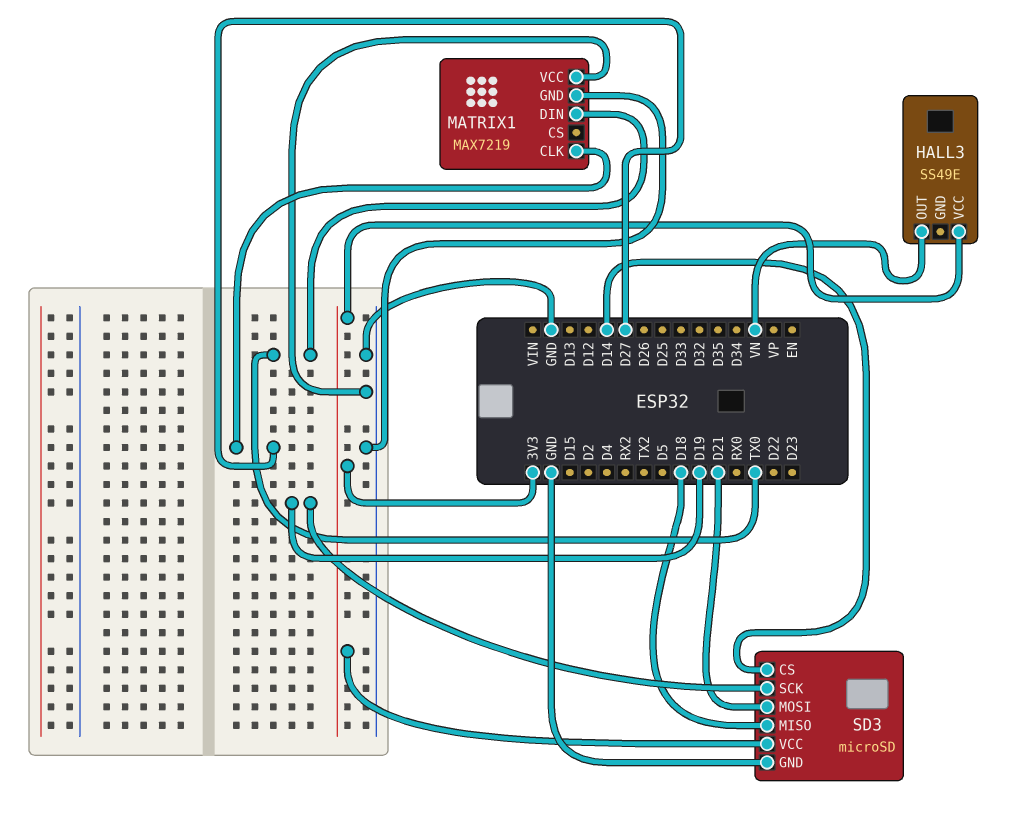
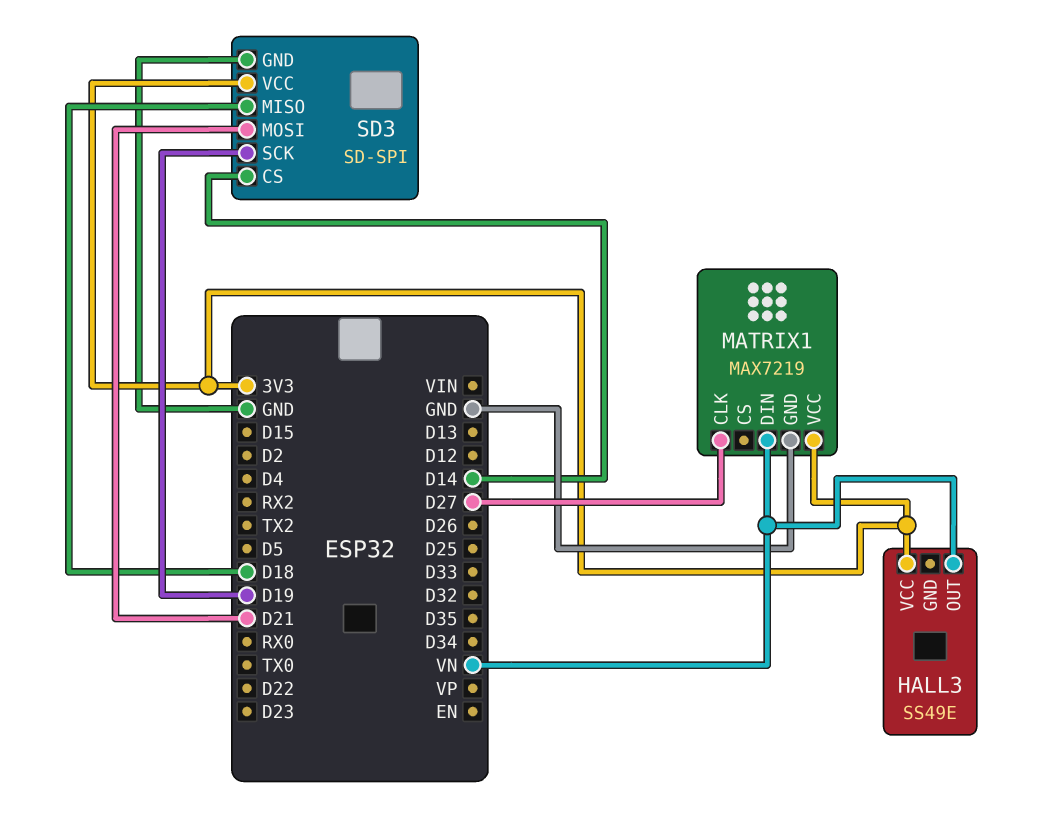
MATRIX1 pin DIN: TX0 -> VN
MATRIX1 pin VCC: GND -> 3V3
SD3: microSD -> SD-SPI

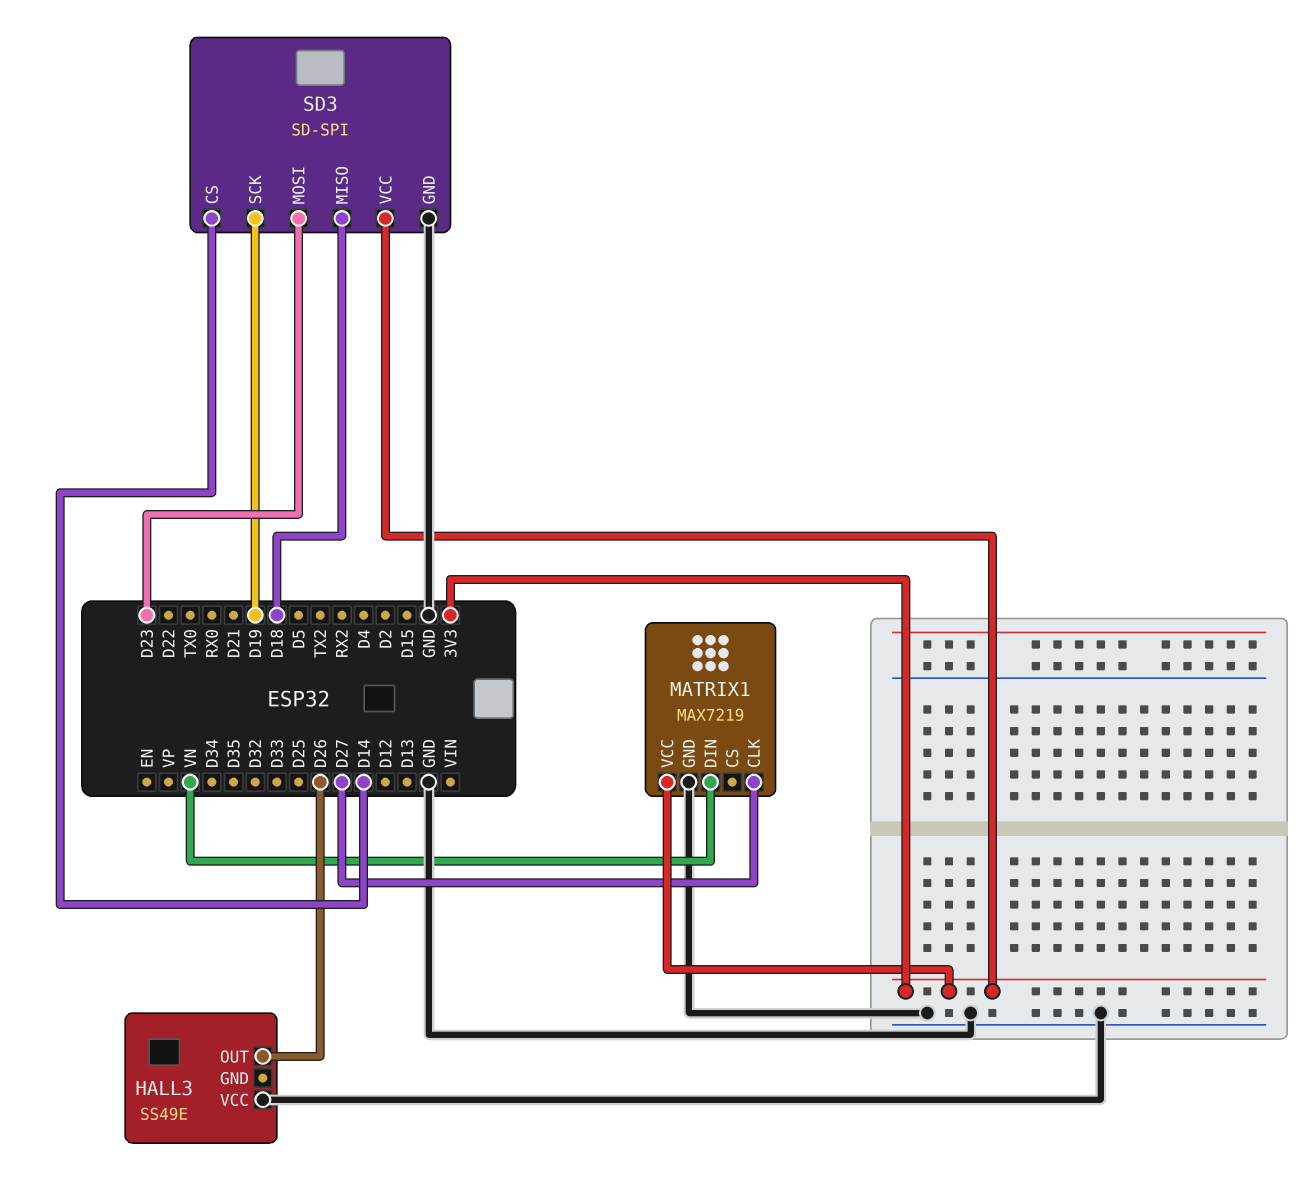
HALL3 pin OUT: VN -> D26
HALL3 pin VCC: 3V3 -> GND
SD3 pin MOSI: D21 -> D23

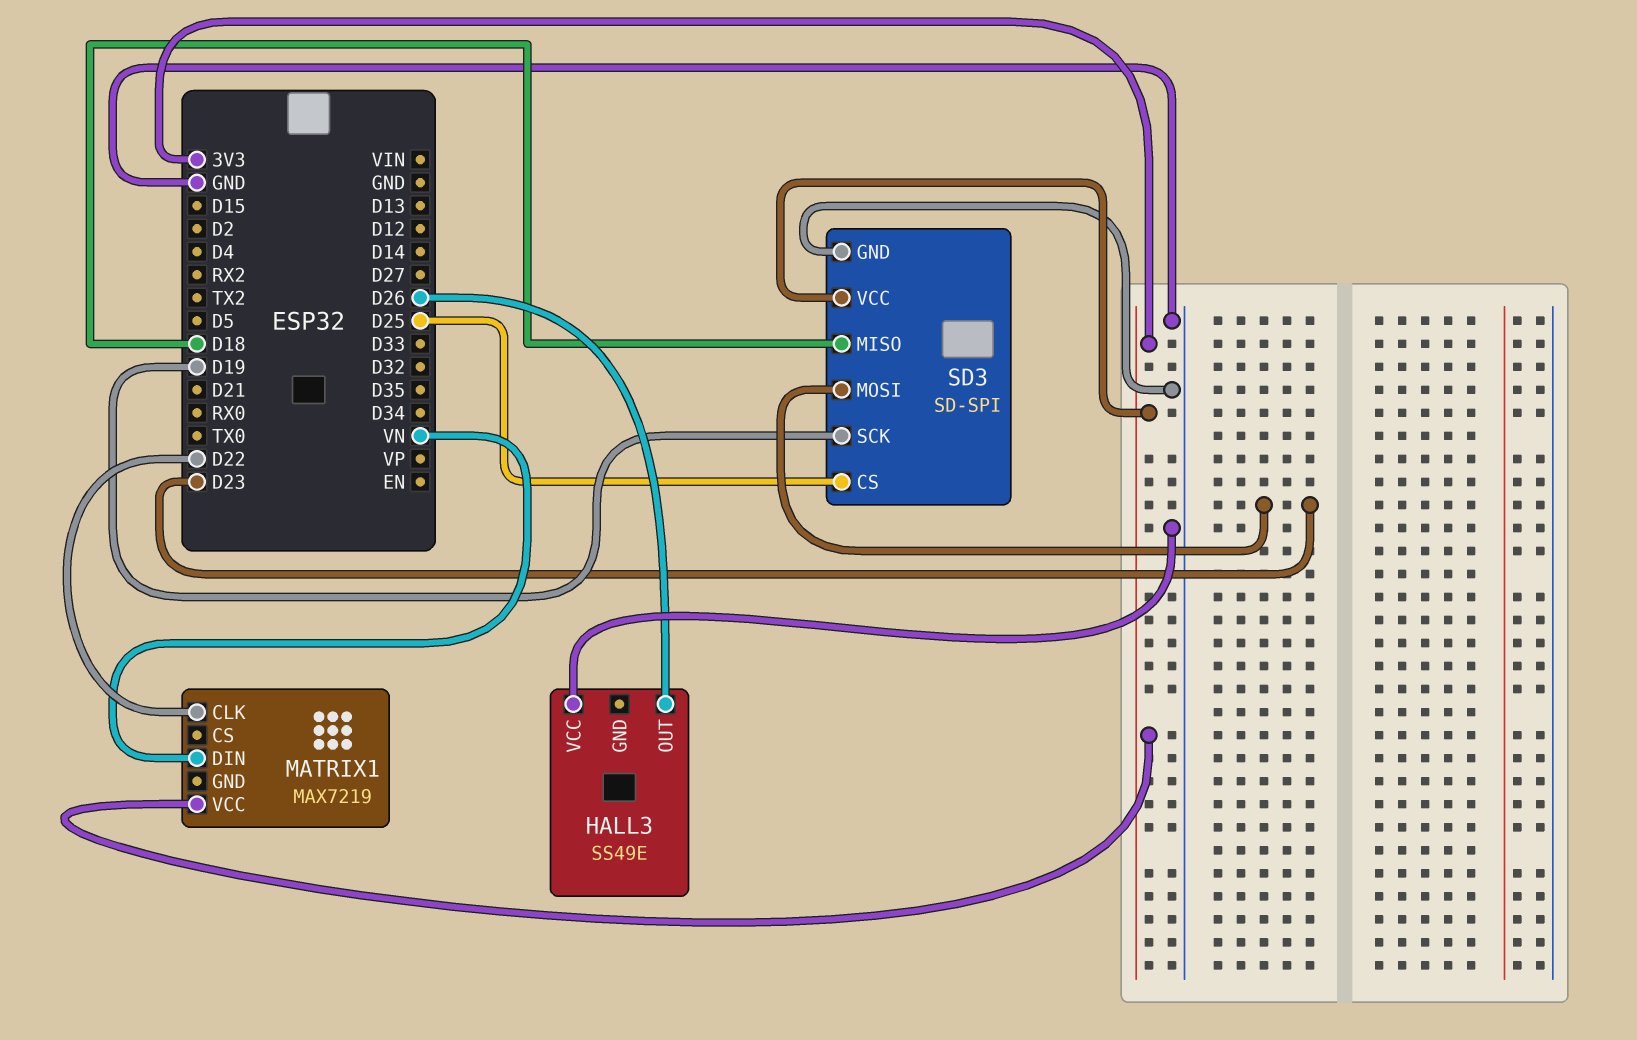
MATRIX1 pin CLK: D27 -> D22
MATRIX1 pin GND: GND -> none
SD3 pin CS: D14 -> D25

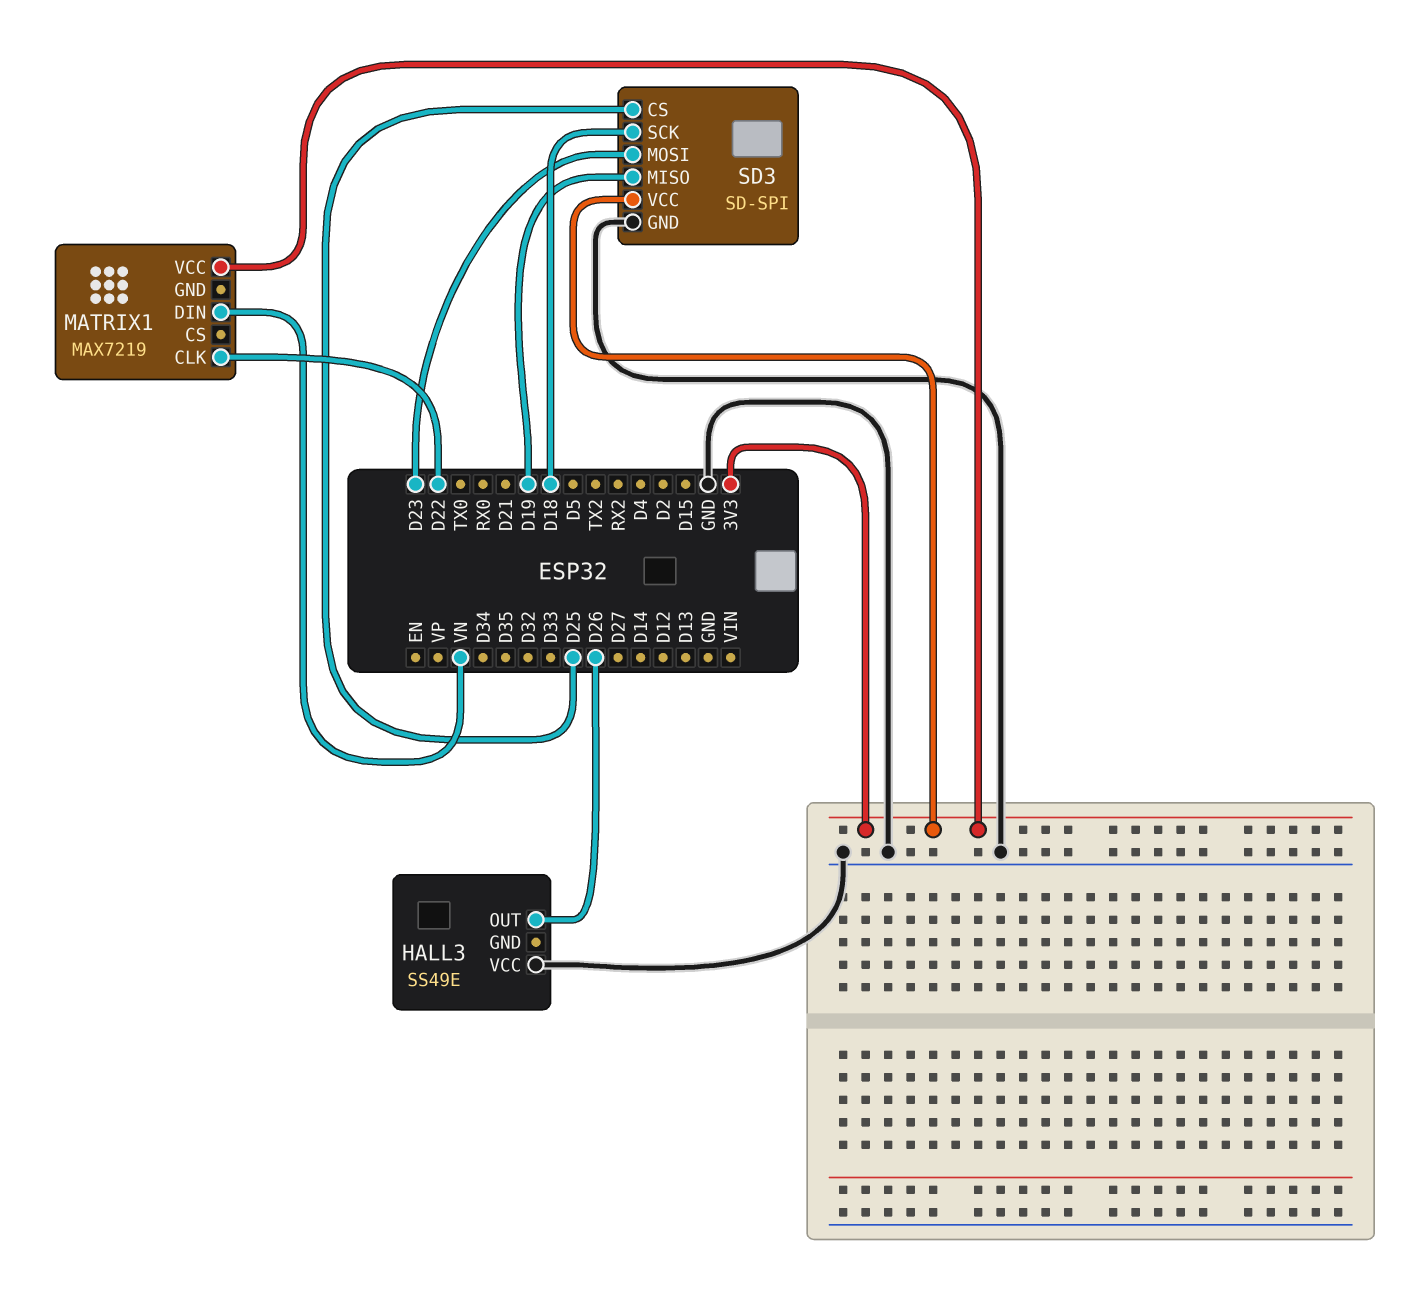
SD3 pin MISO: D18 -> D19
SD3 pin SCK: D19 -> D18

